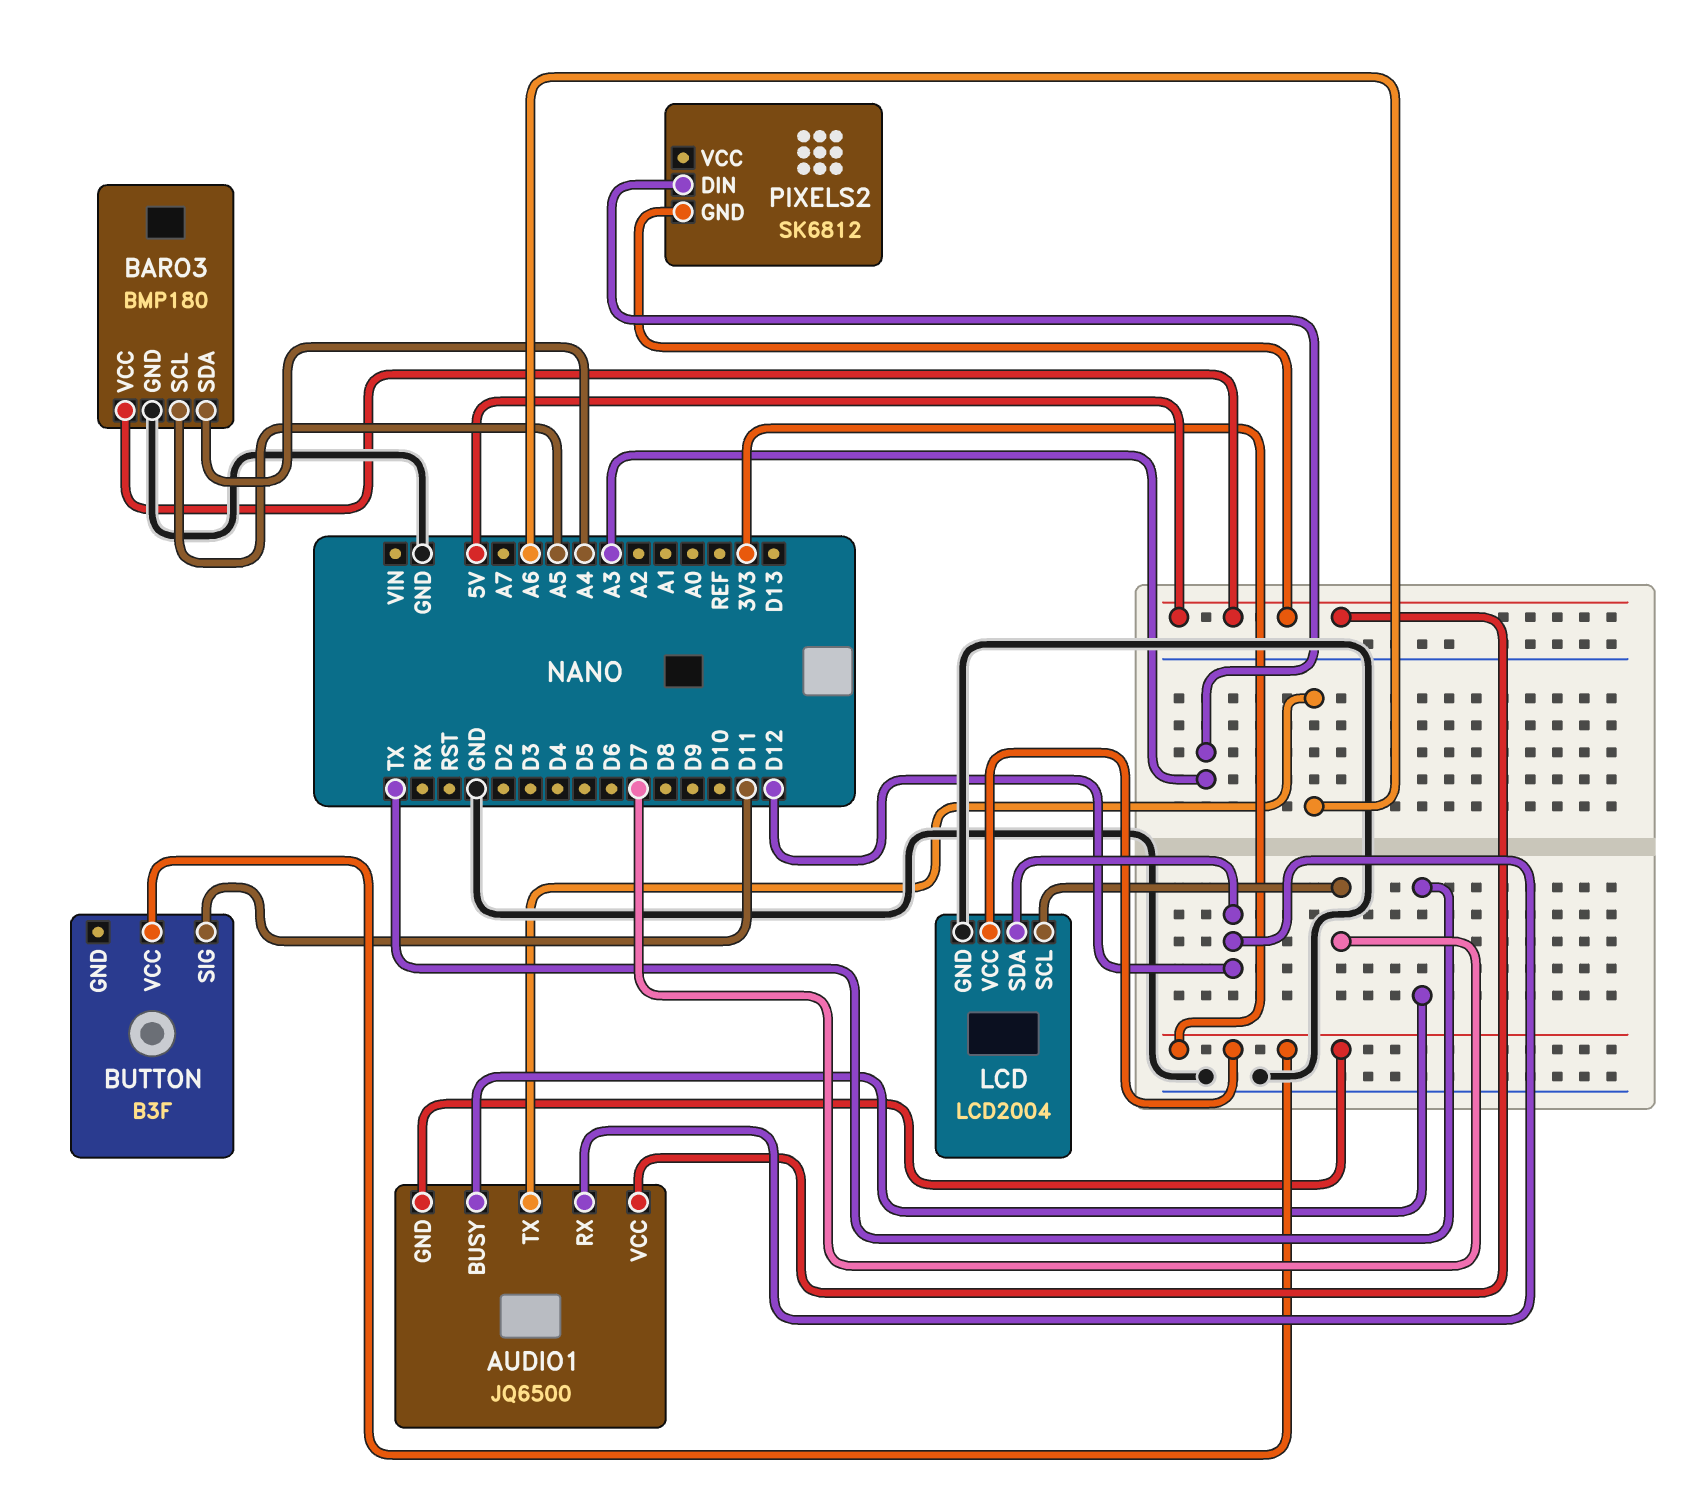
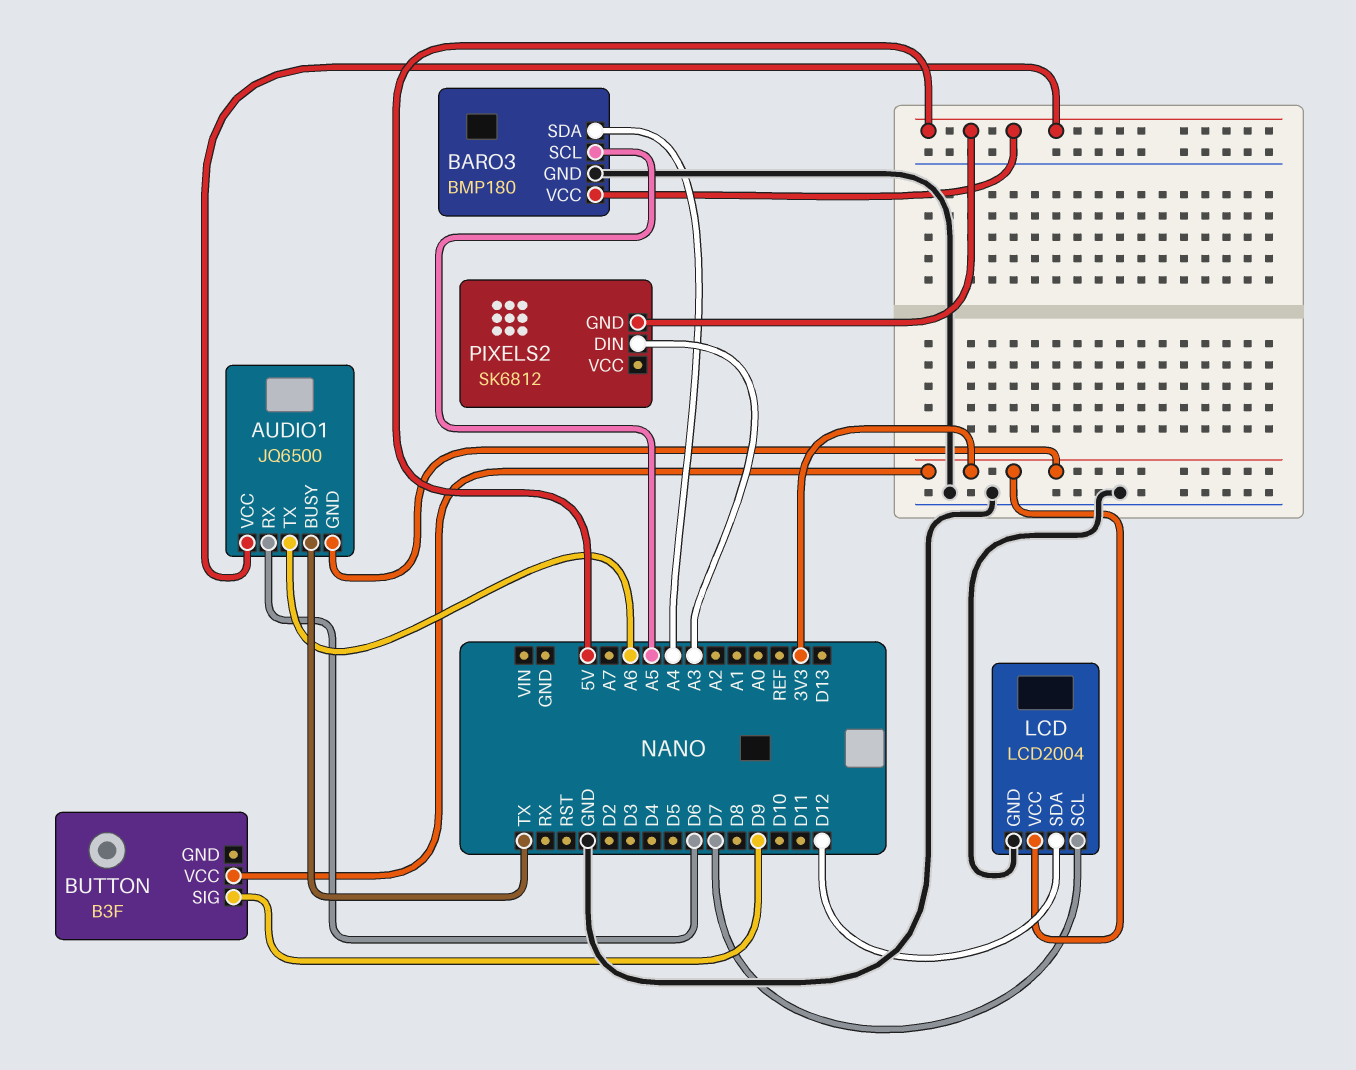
AUDIO1 pin RX: D12 -> D6
BUTTON pin SIG: D11 -> D9

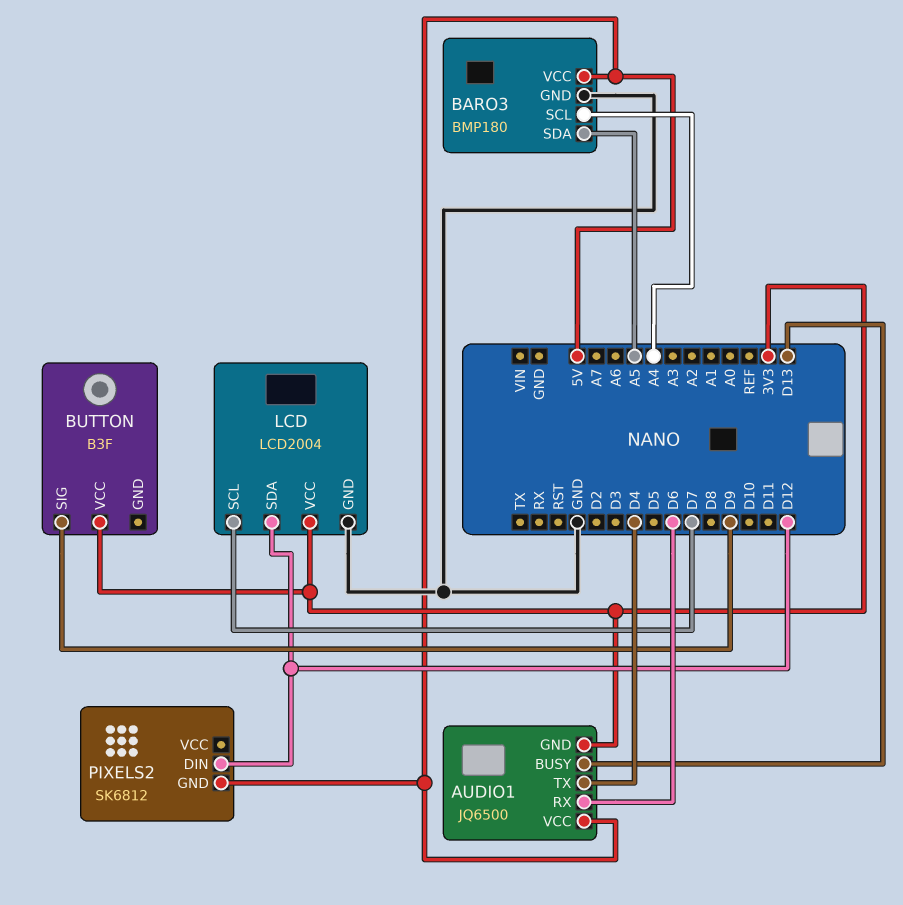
AUDIO1 pin BUSY: TX -> D13
AUDIO1 pin TX: A6 -> D4
BARO3 pin SCL: A5 -> A4
BARO3 pin SDA: A4 -> A5
PIXELS2 pin DIN: A3 -> D12

